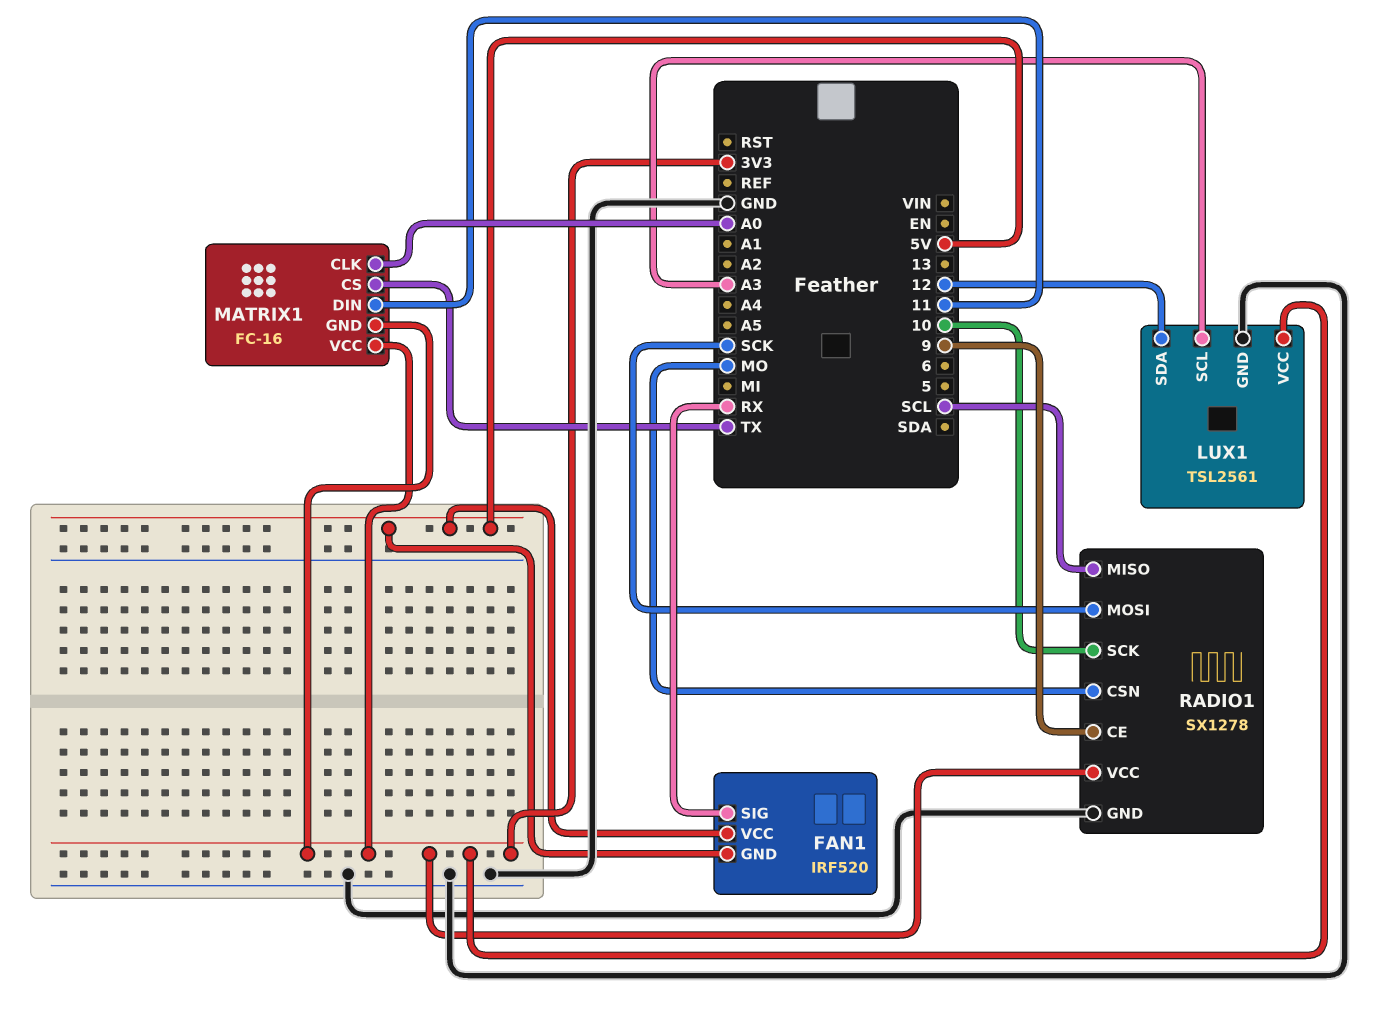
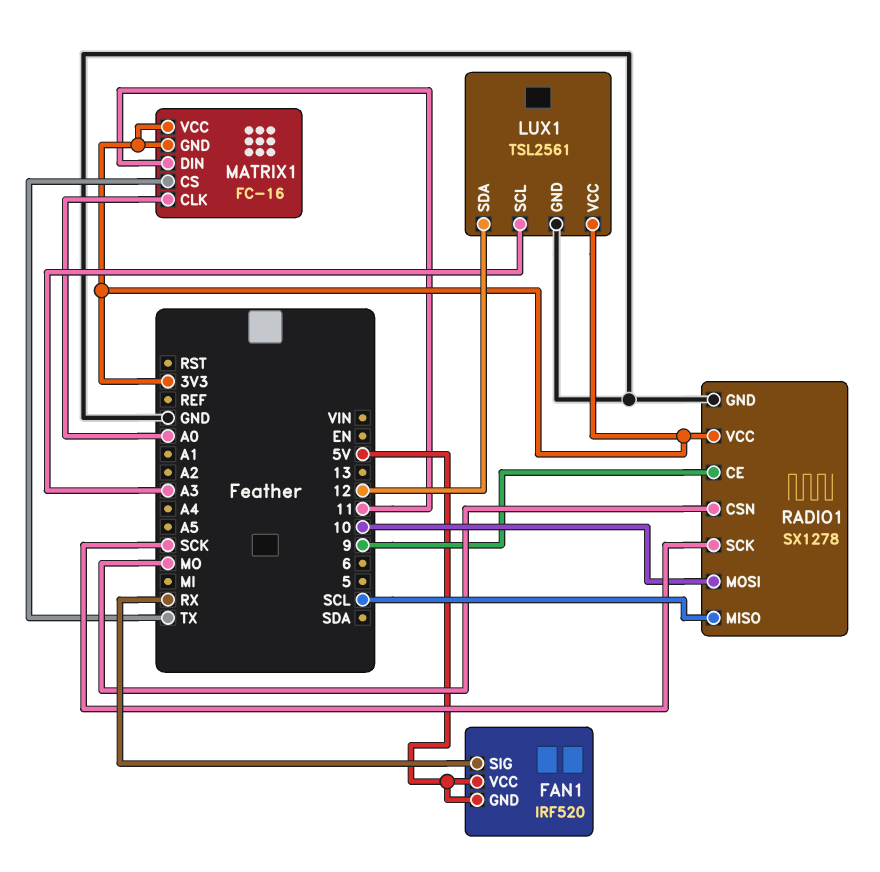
RADIO1 pin MOSI: SCK -> 10
RADIO1 pin SCK: 10 -> SCK

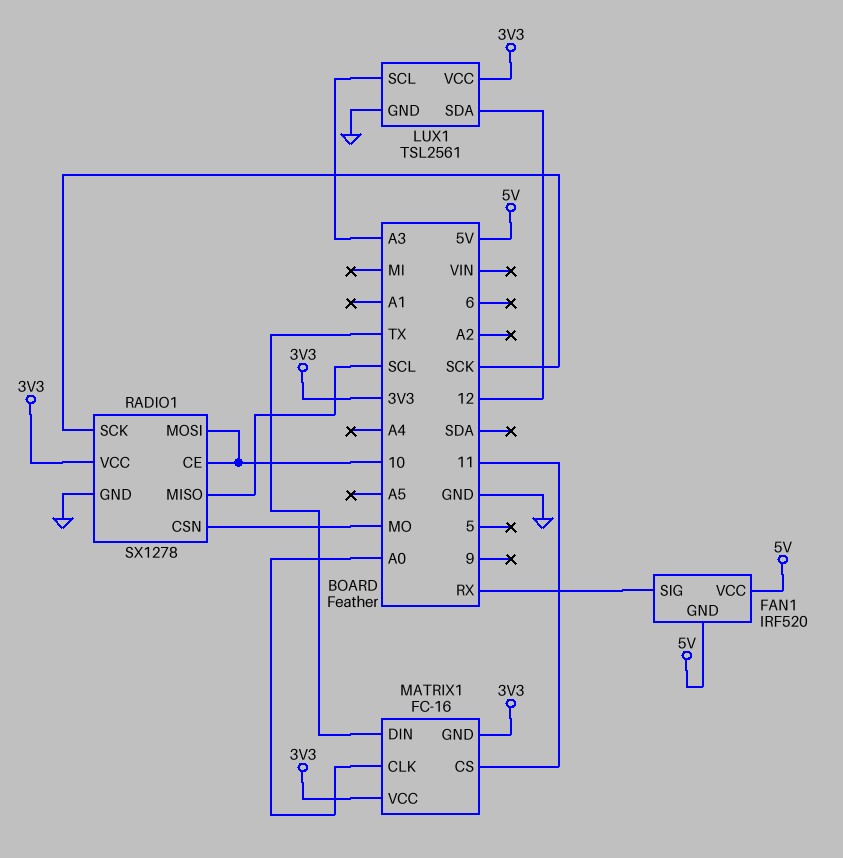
MATRIX1 pin CS: TX -> 11
MATRIX1 pin DIN: 11 -> TX
RADIO1 pin CE: 9 -> 10

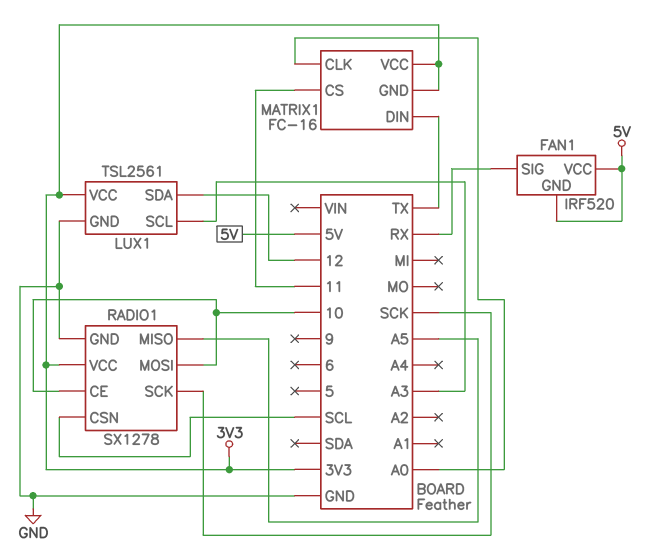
RADIO1 pin CSN: MO -> SCL
RADIO1 pin MISO: SCL -> A5

